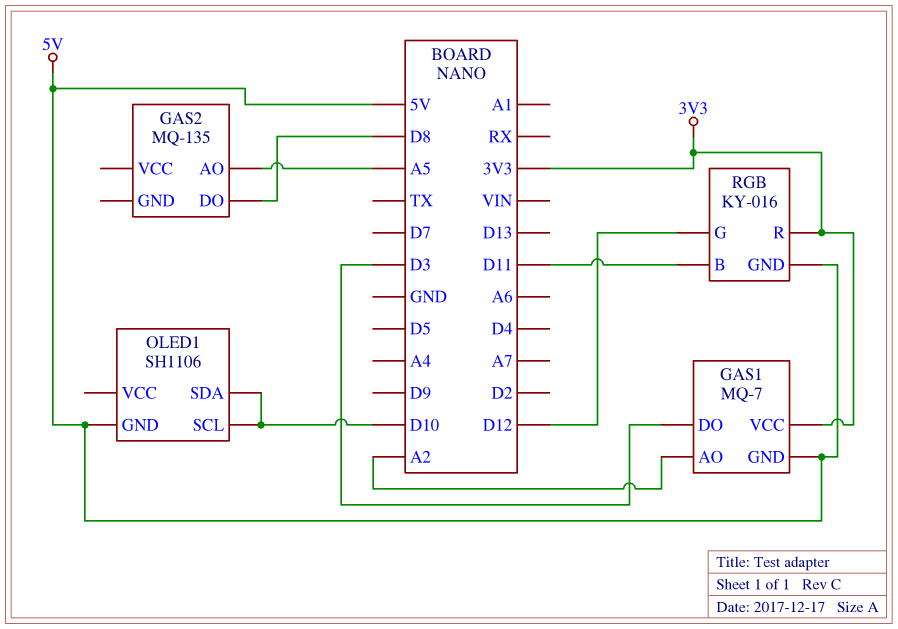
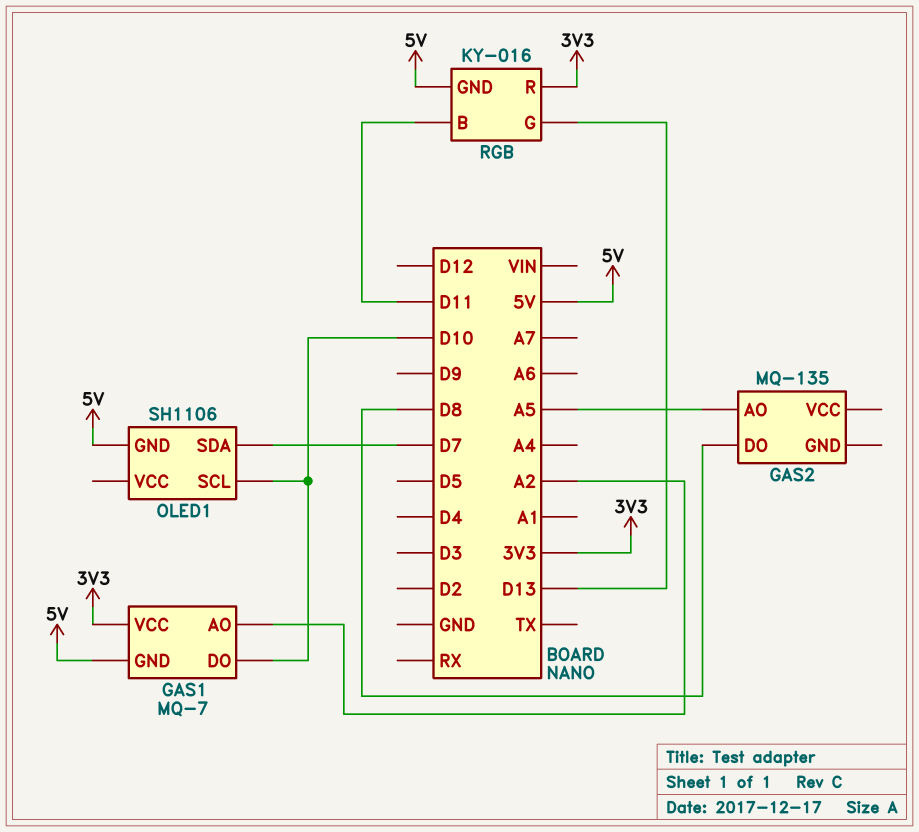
GAS1 pin DO: D3 -> D10
OLED1 pin SDA: D10 -> D7
RGB pin G: D12 -> D13

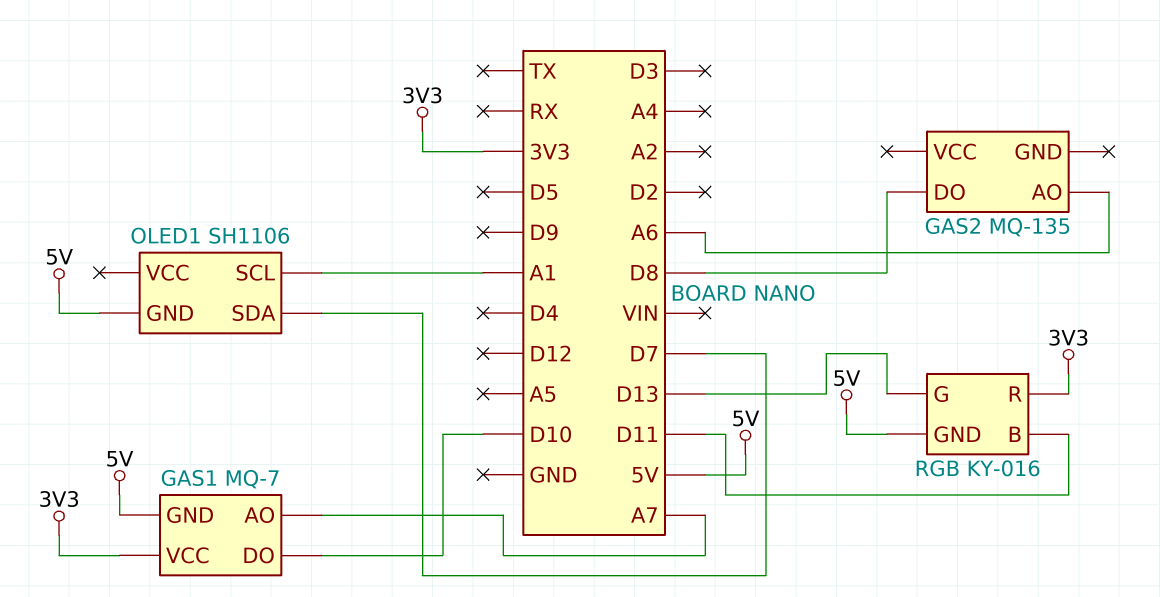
GAS1 pin AO: A2 -> A7
GAS2 pin AO: A5 -> A6
OLED1 pin SCL: D10 -> A1

